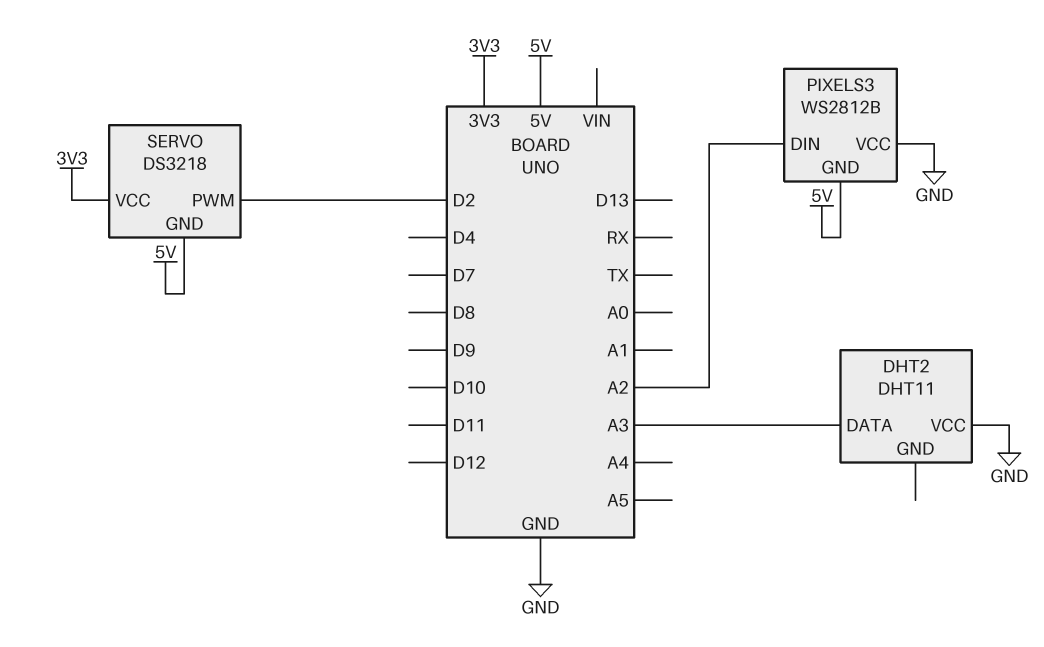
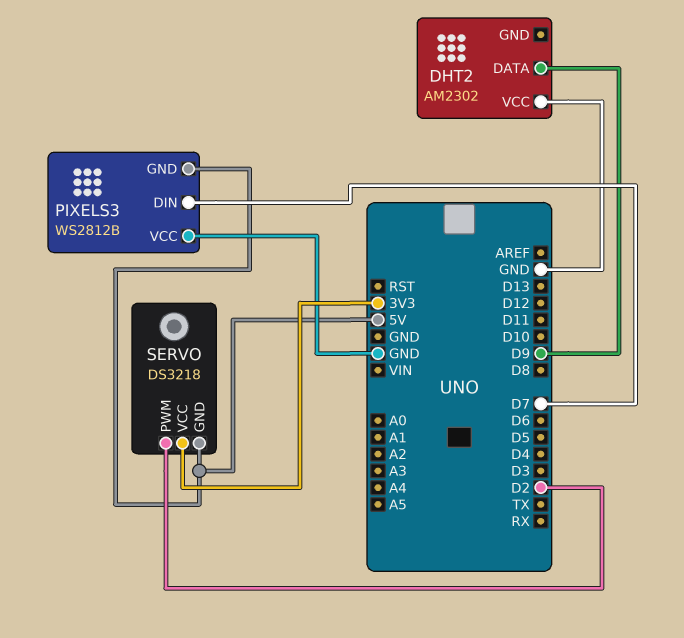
DHT2: DHT11 -> AM2302
DHT2 pin DATA: A3 -> D9
PIXELS3 pin DIN: A2 -> D7

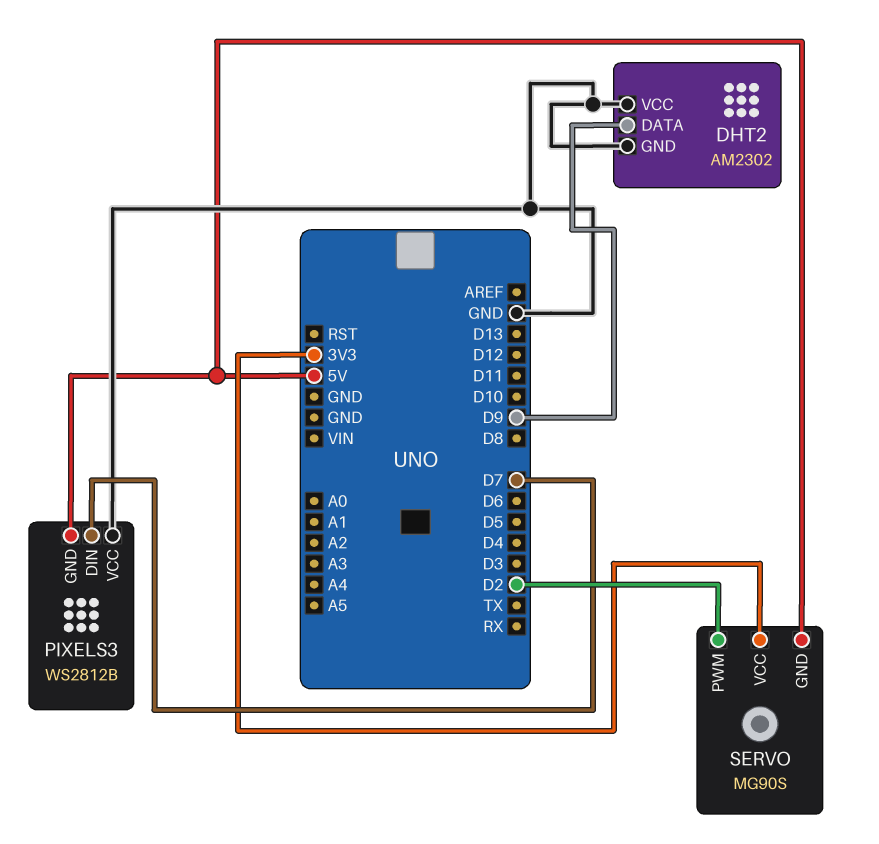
DHT2 pin GND: none -> GND
SERVO: DS3218 -> MG90S

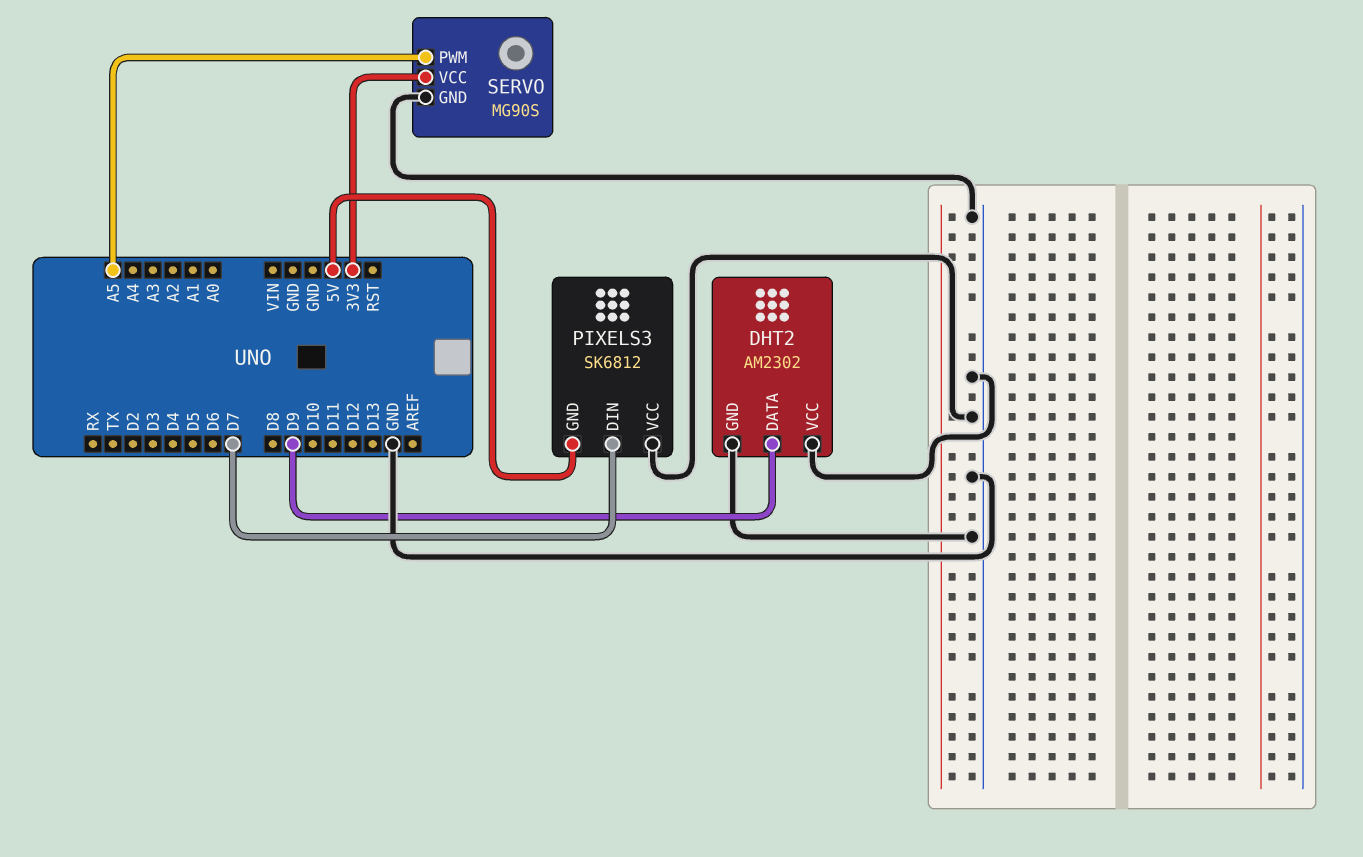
PIXELS3: WS2812B -> SK6812
SERVO pin GND: 5V -> GND
SERVO pin PWM: D2 -> A5

